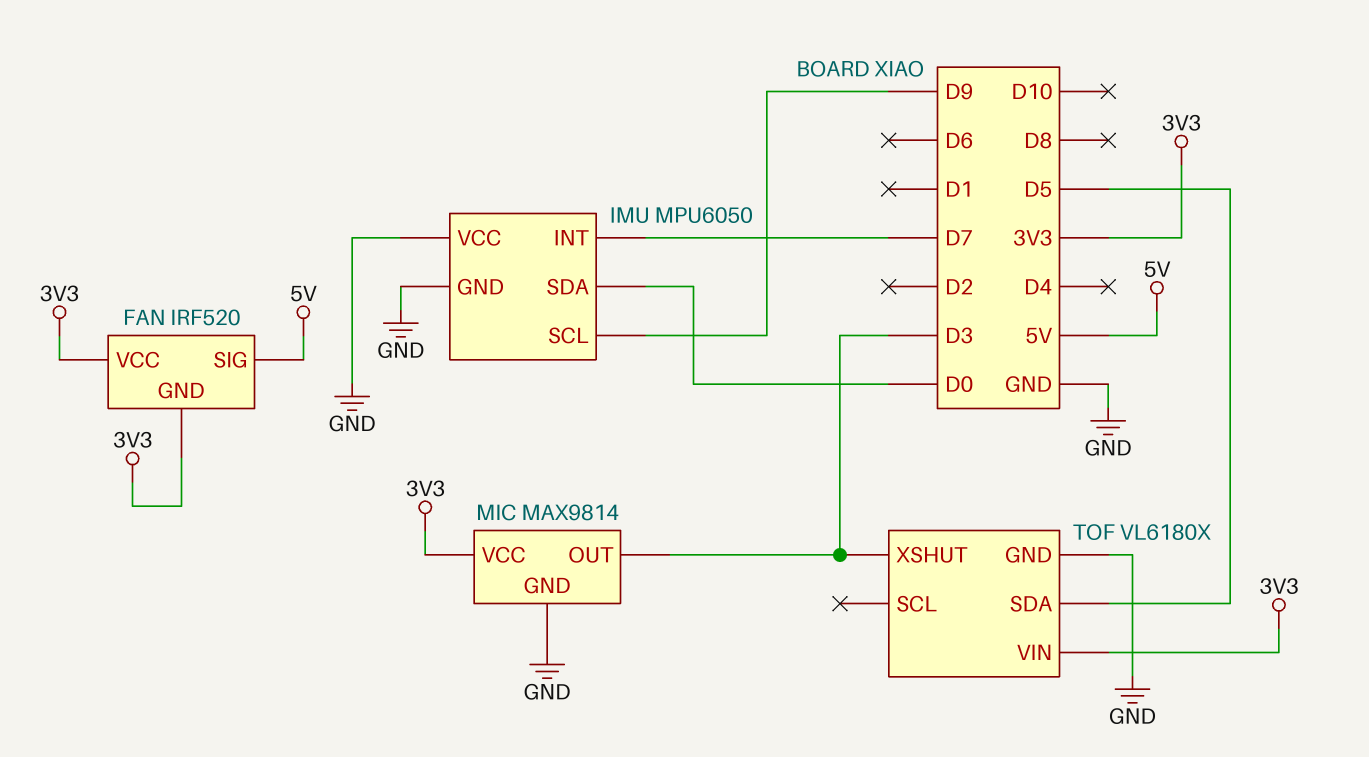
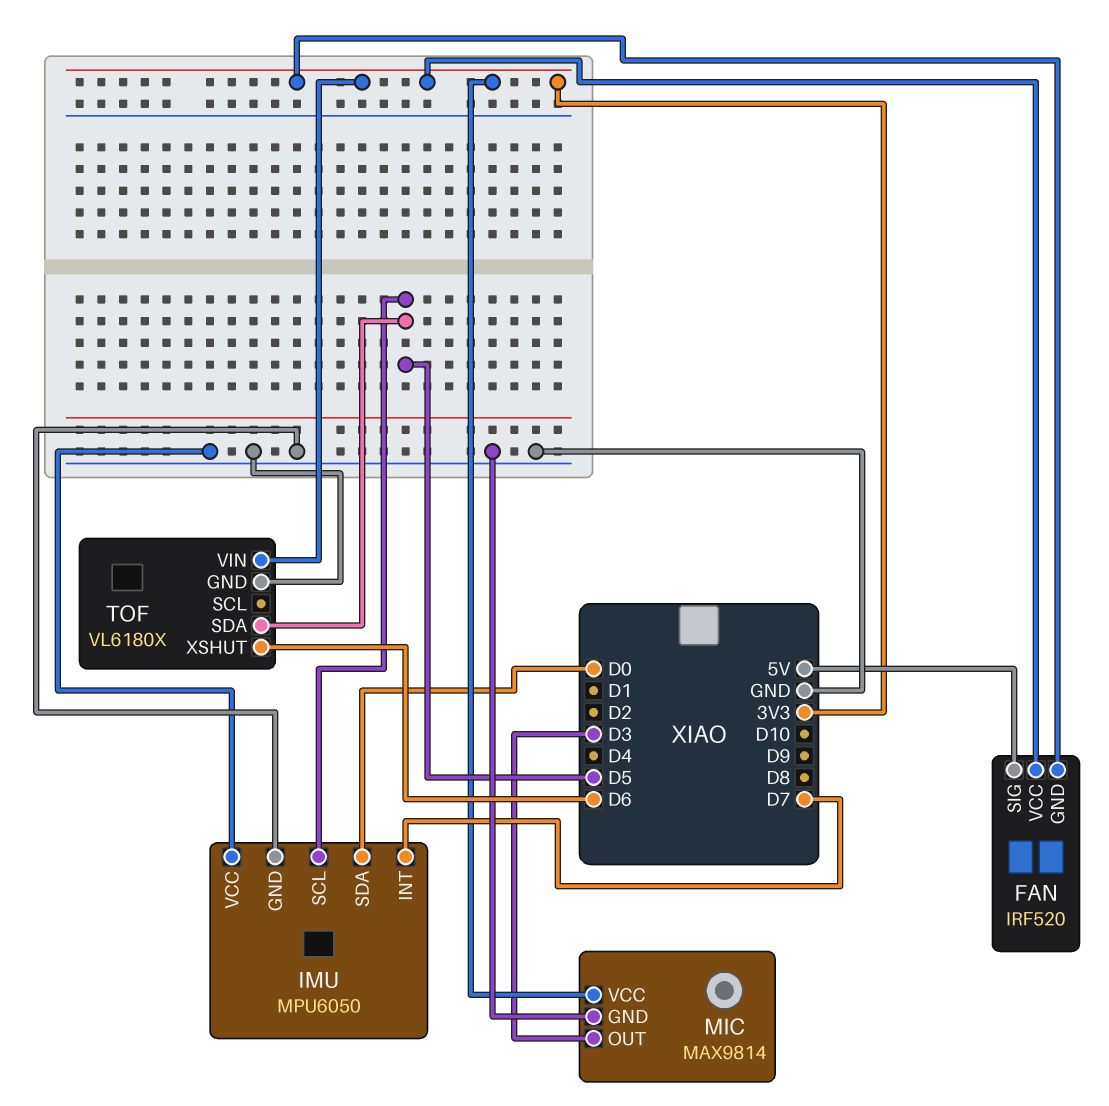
IMU pin SCL: D9 -> D5
TOF pin XSHUT: D3 -> D6

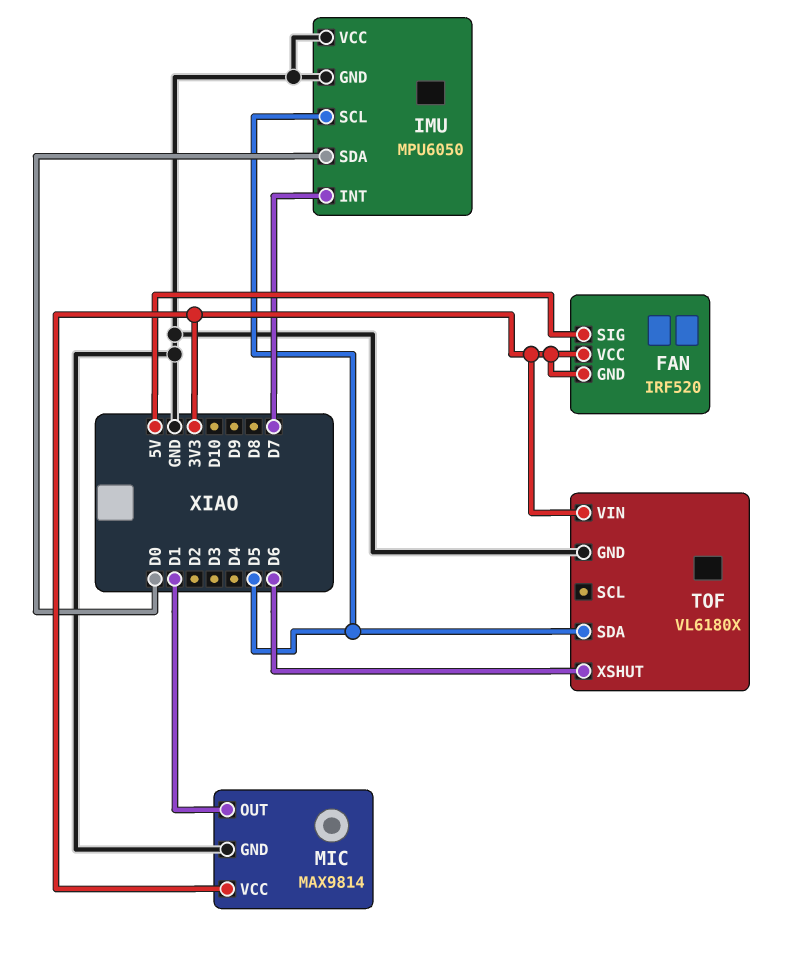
MIC pin OUT: D3 -> D1

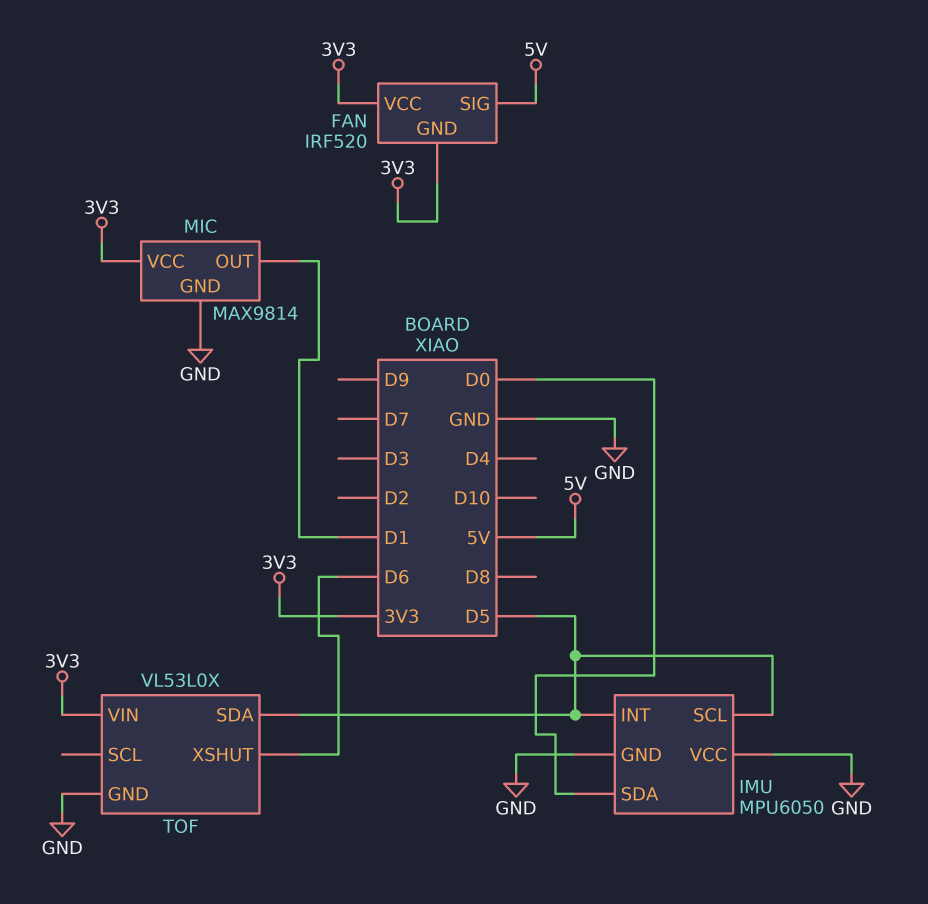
IMU pin INT: D7 -> D5
TOF: VL6180X -> VL53L0X

